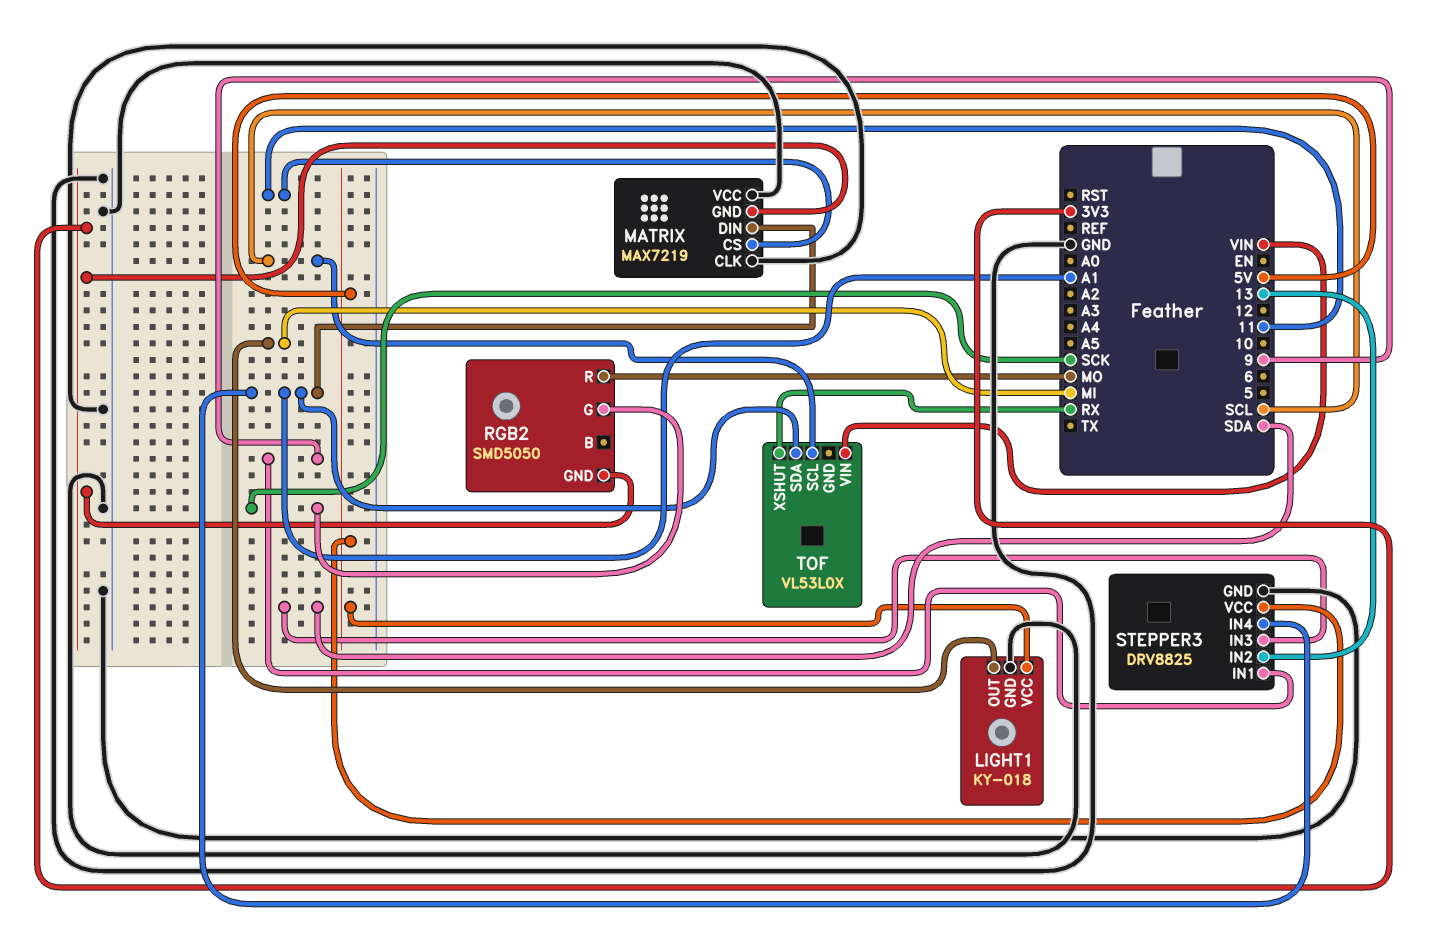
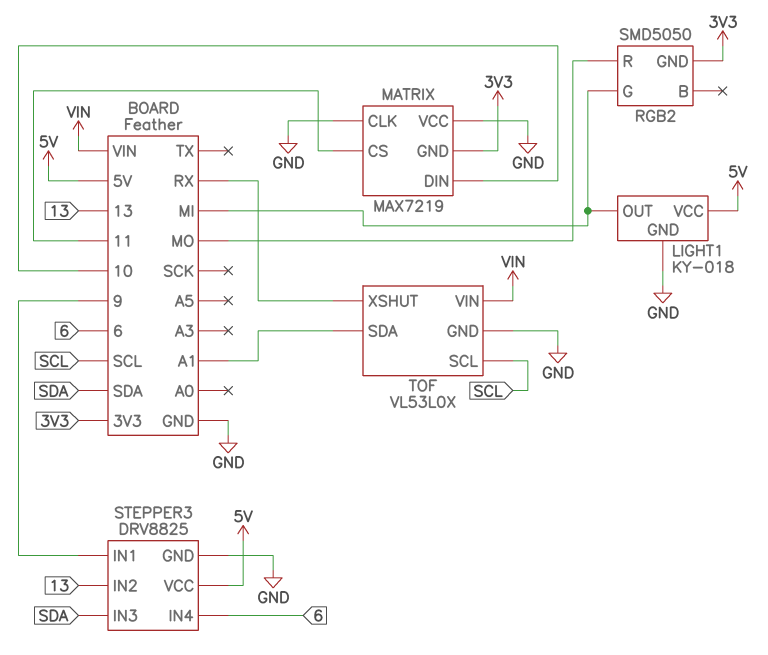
MATRIX pin DIN: A1 -> 10
RGB2 pin G: SCK -> MI
STEPPER3 pin IN4: A1 -> 6
TOF pin GND: none -> GND

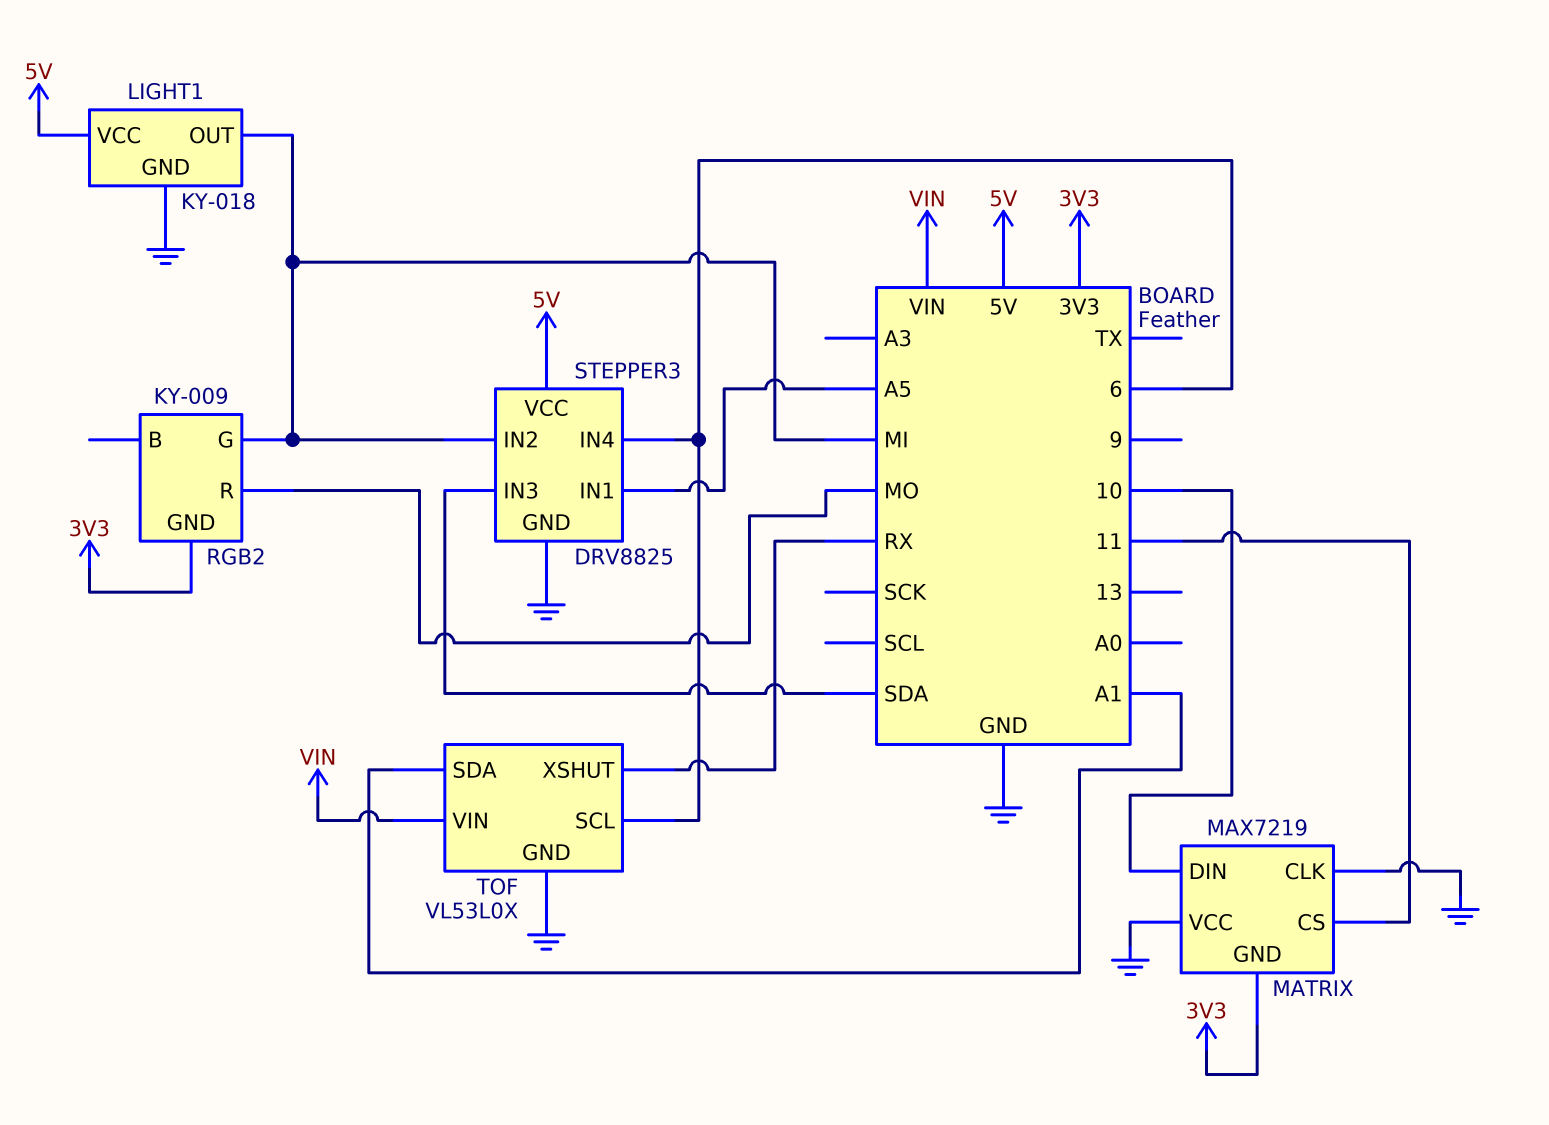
RGB2: SMD5050 -> KY-009
STEPPER3 pin IN1: 9 -> A5
STEPPER3 pin IN2: 13 -> MI
TOF pin SCL: SCL -> 6

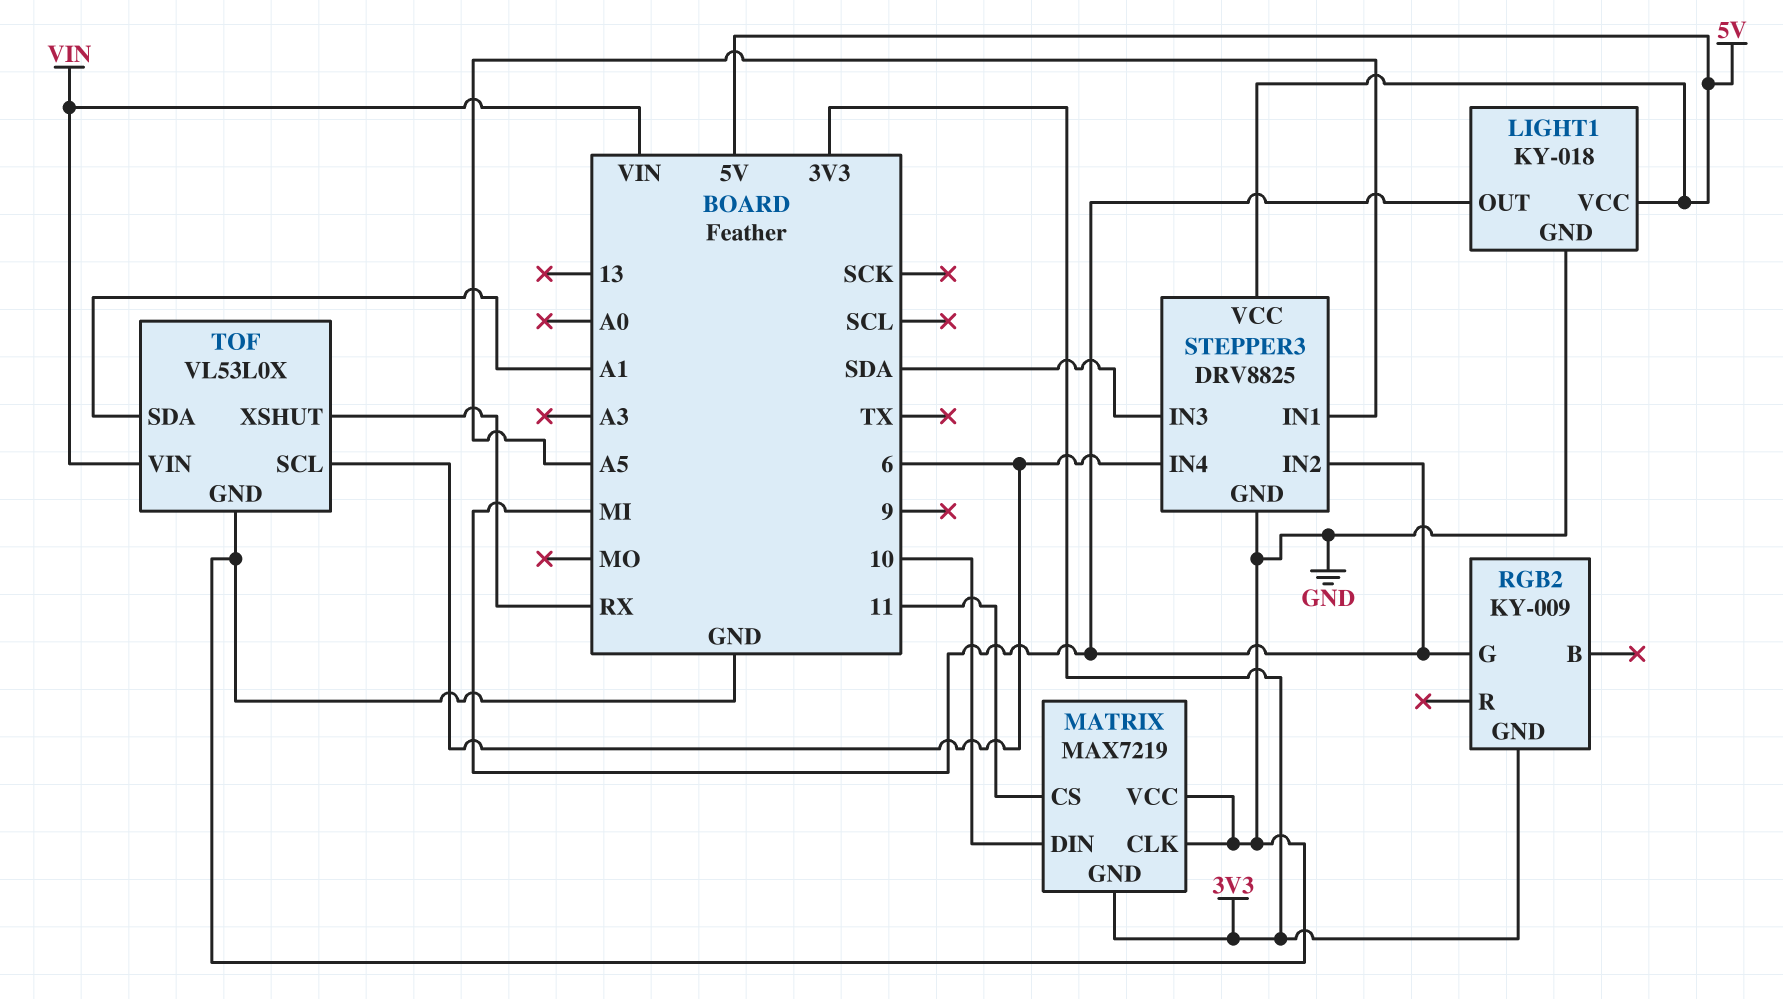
RGB2 pin R: MO -> none

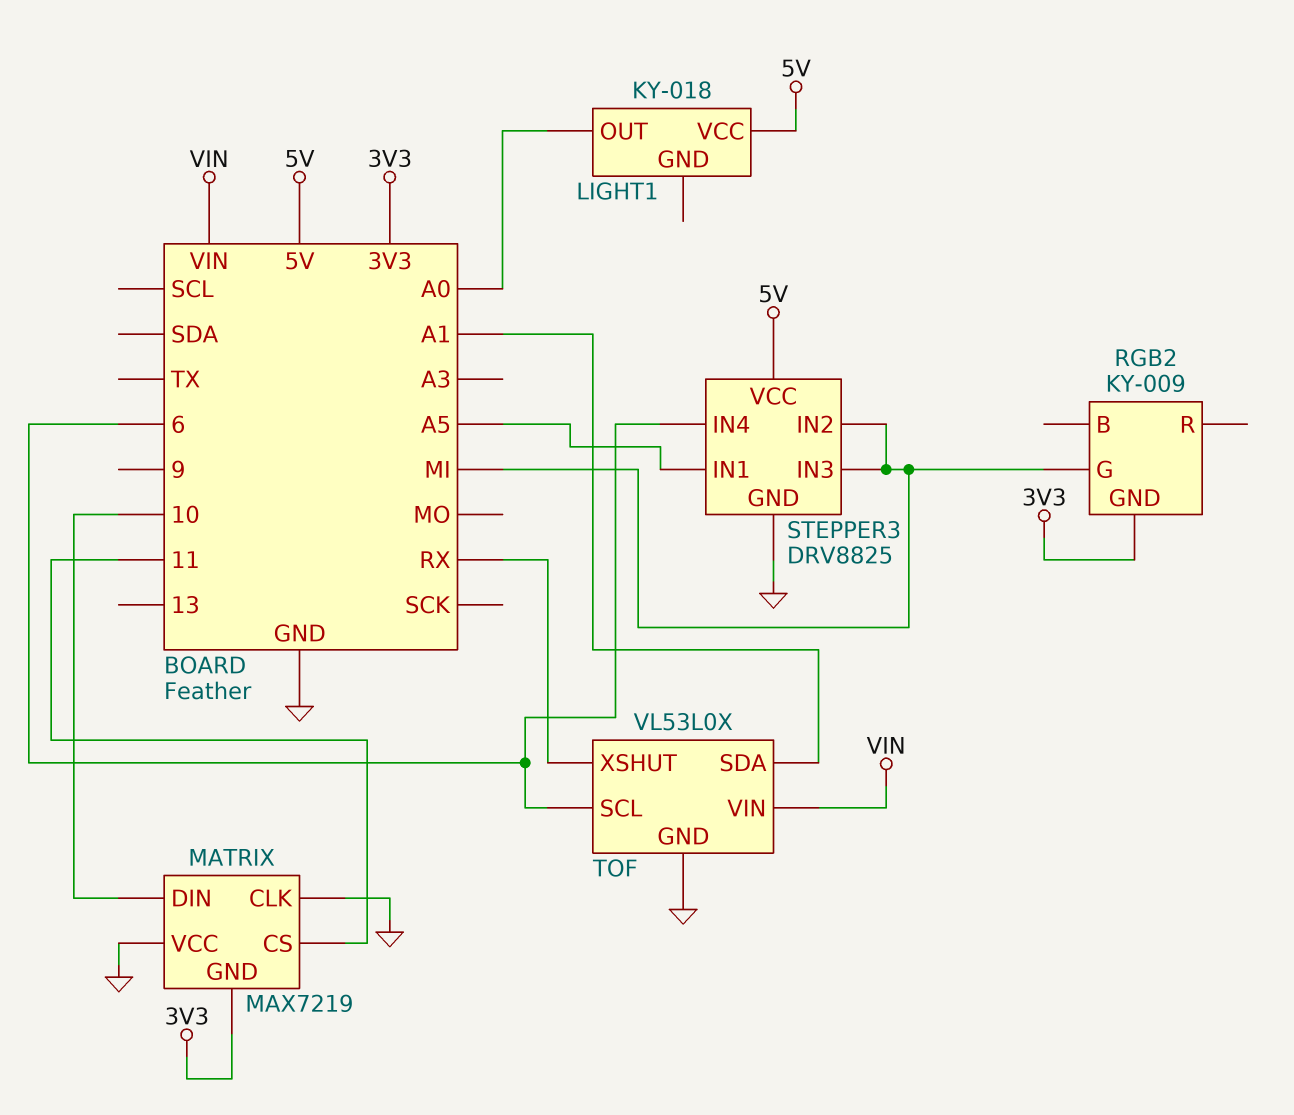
LIGHT1 pin GND: GND -> none
LIGHT1 pin OUT: MI -> A0
STEPPER3 pin IN3: SDA -> MI

